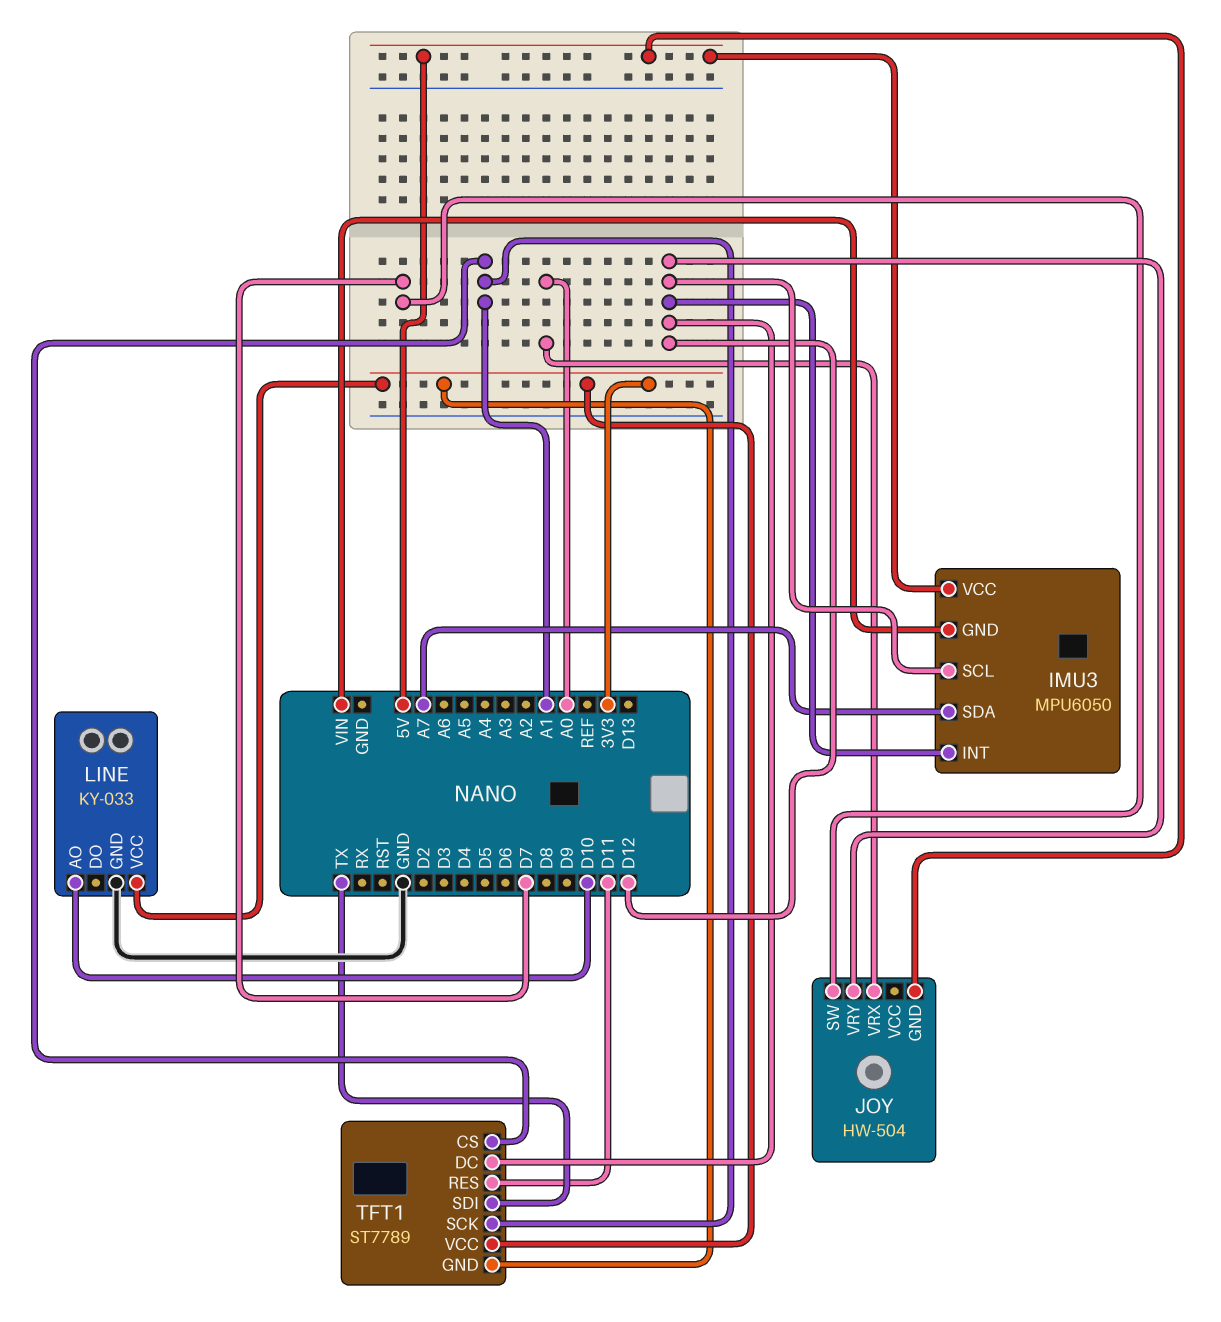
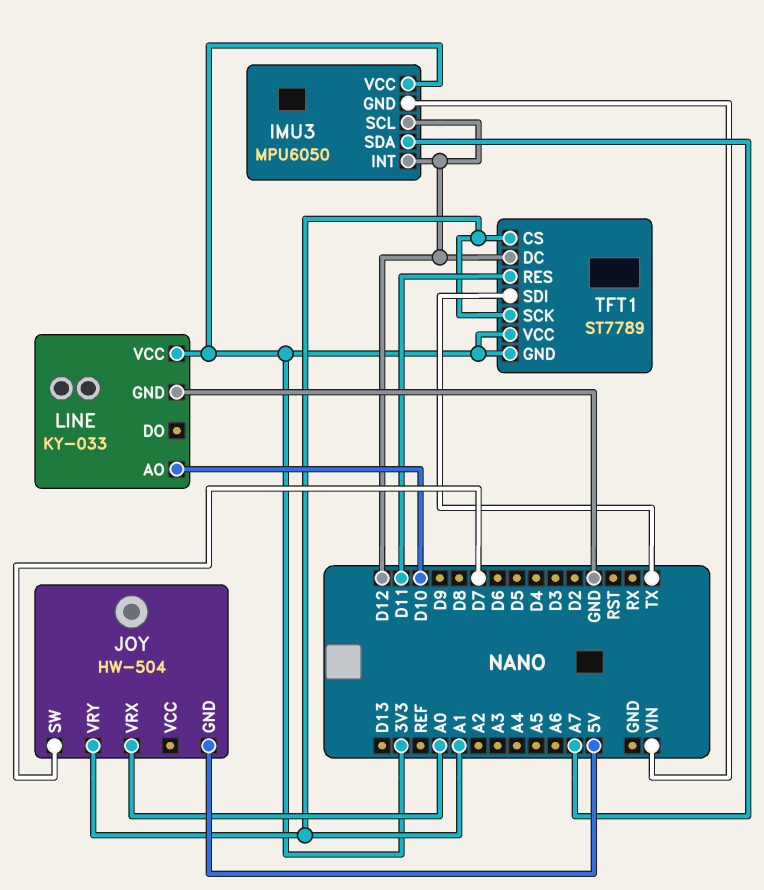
IMU3 pin VCC: 5V -> 3V3
JOY pin VRY: D12 -> A1

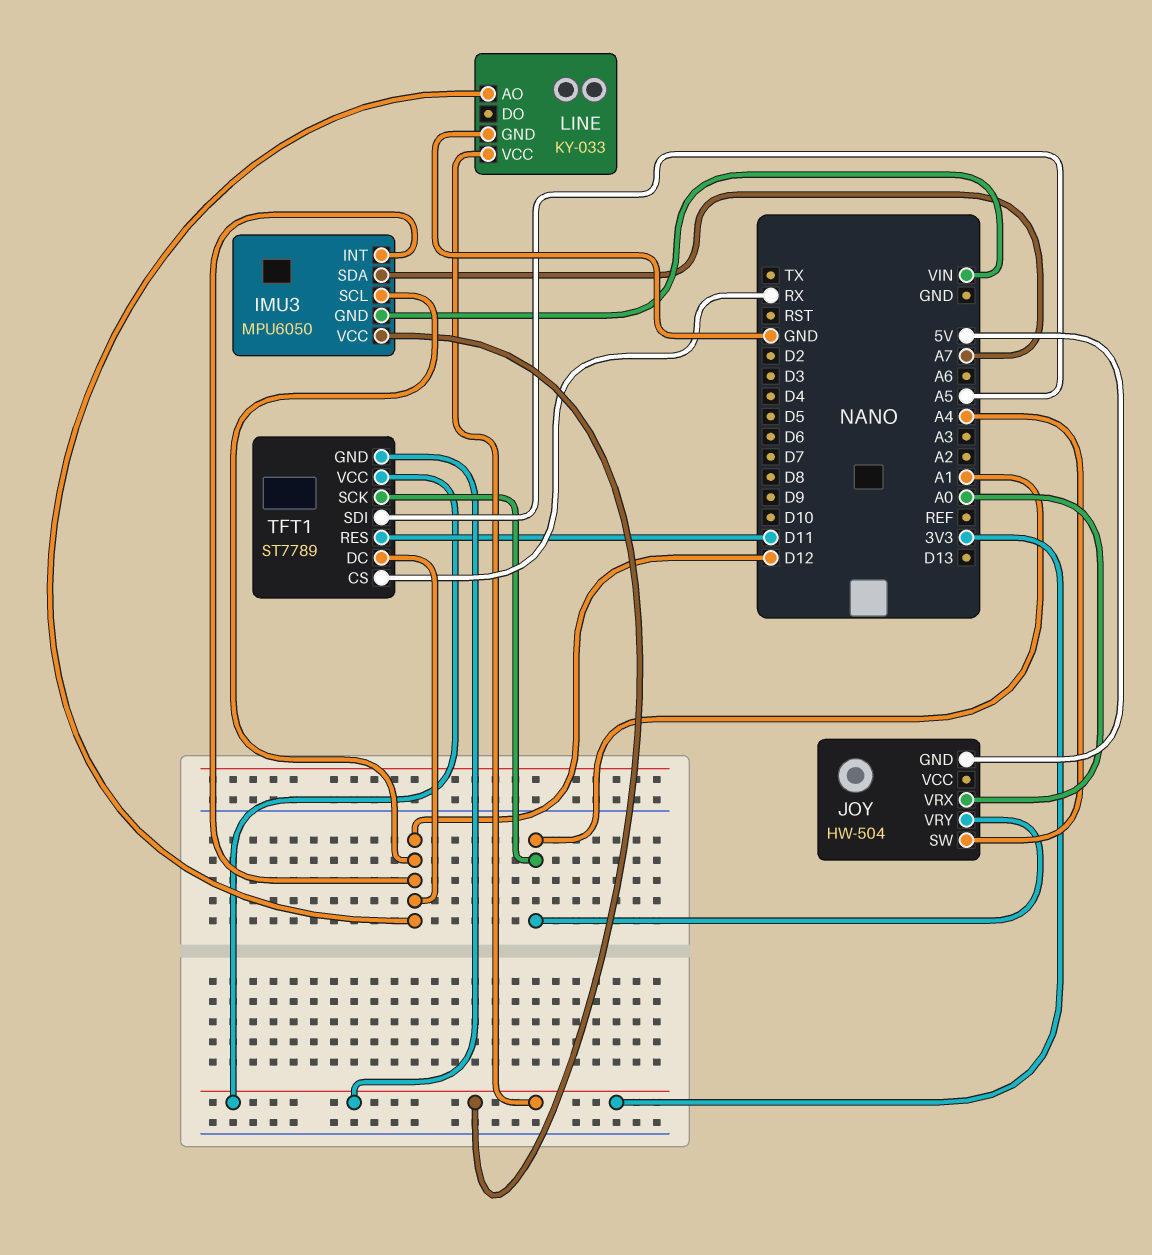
JOY pin SW: D7 -> A4
LINE pin AO: D10 -> D12
TFT1 pin CS: A1 -> RX
TFT1 pin SDI: TX -> A5

